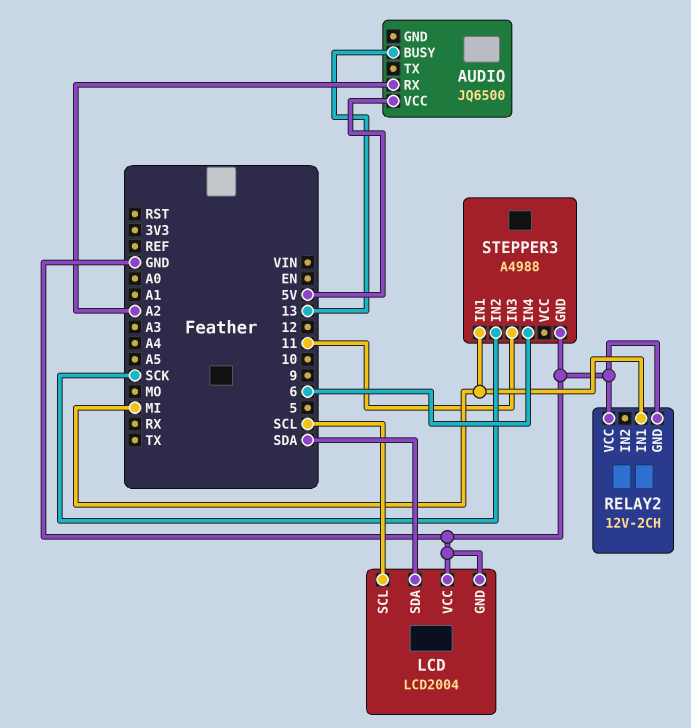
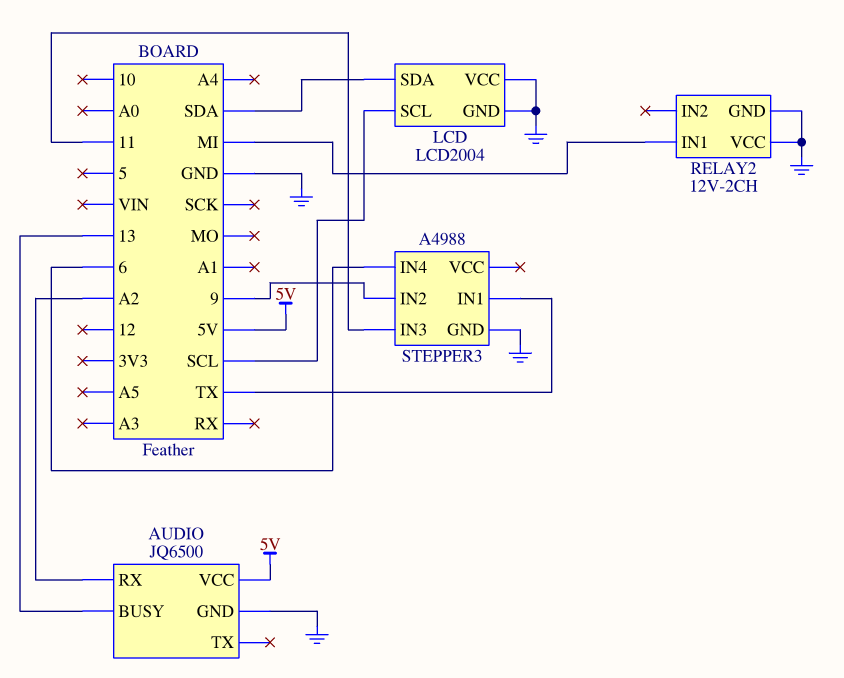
AUDIO pin GND: none -> GND
STEPPER3 pin IN1: MI -> TX
STEPPER3 pin IN2: SCK -> 9

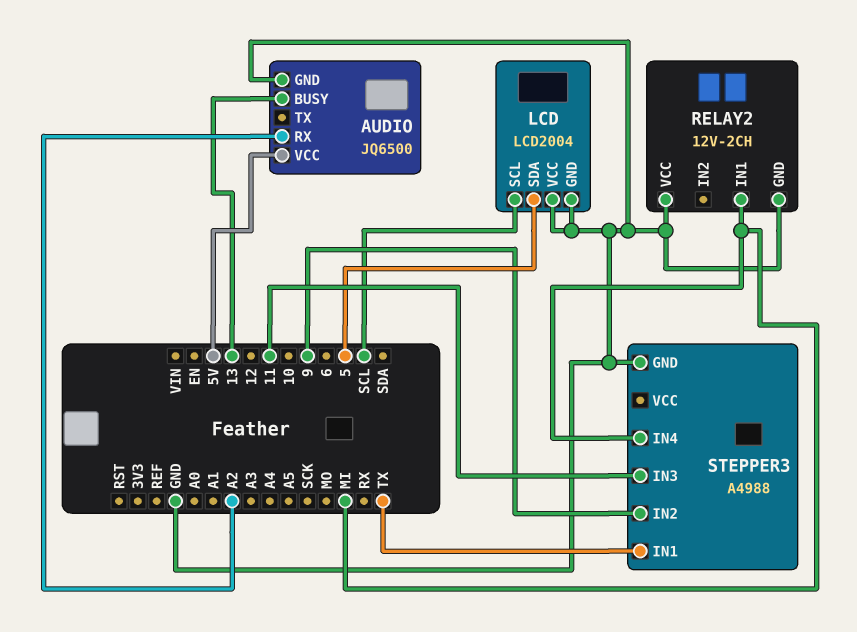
LCD pin SDA: SDA -> 5
STEPPER3 pin IN4: 6 -> MI

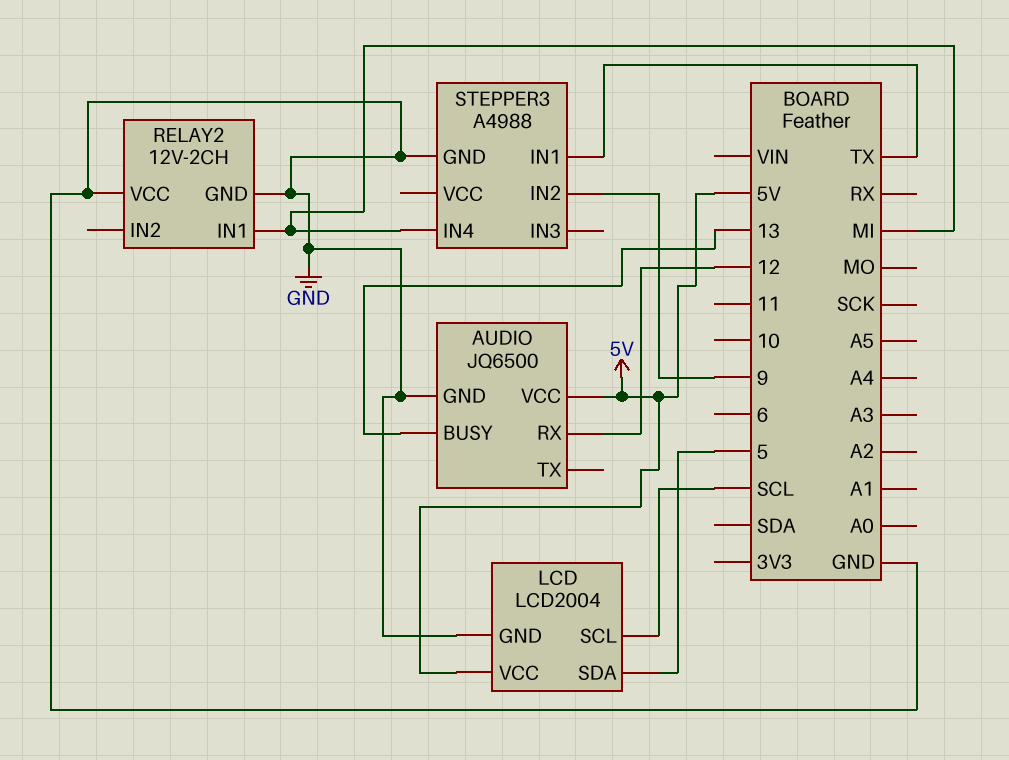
AUDIO pin RX: A2 -> 12
LCD pin VCC: GND -> 5V
STEPPER3 pin IN3: 11 -> none

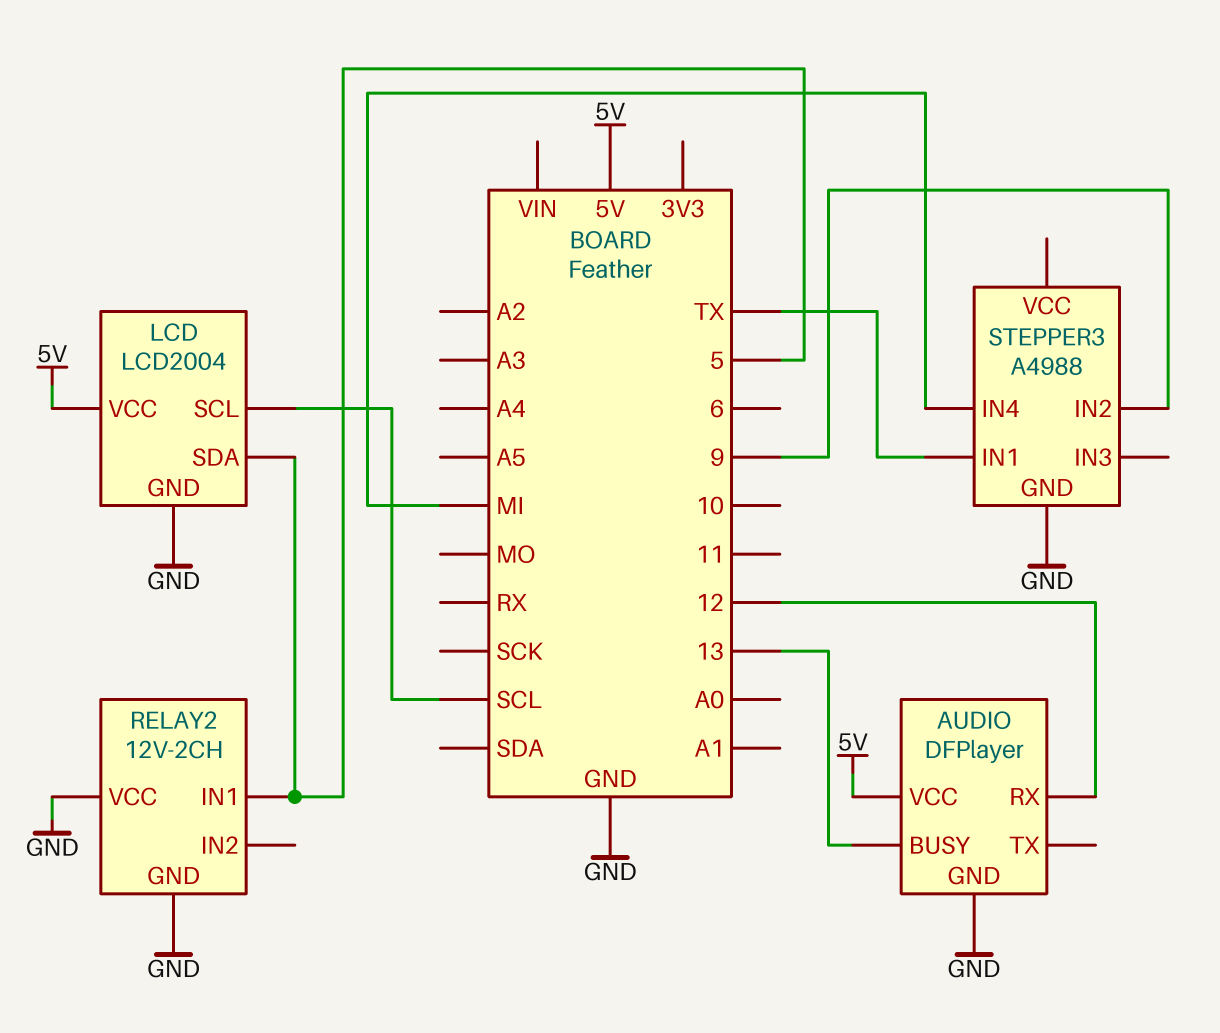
AUDIO: JQ6500 -> DFPlayer
RELAY2 pin IN1: MI -> 5

